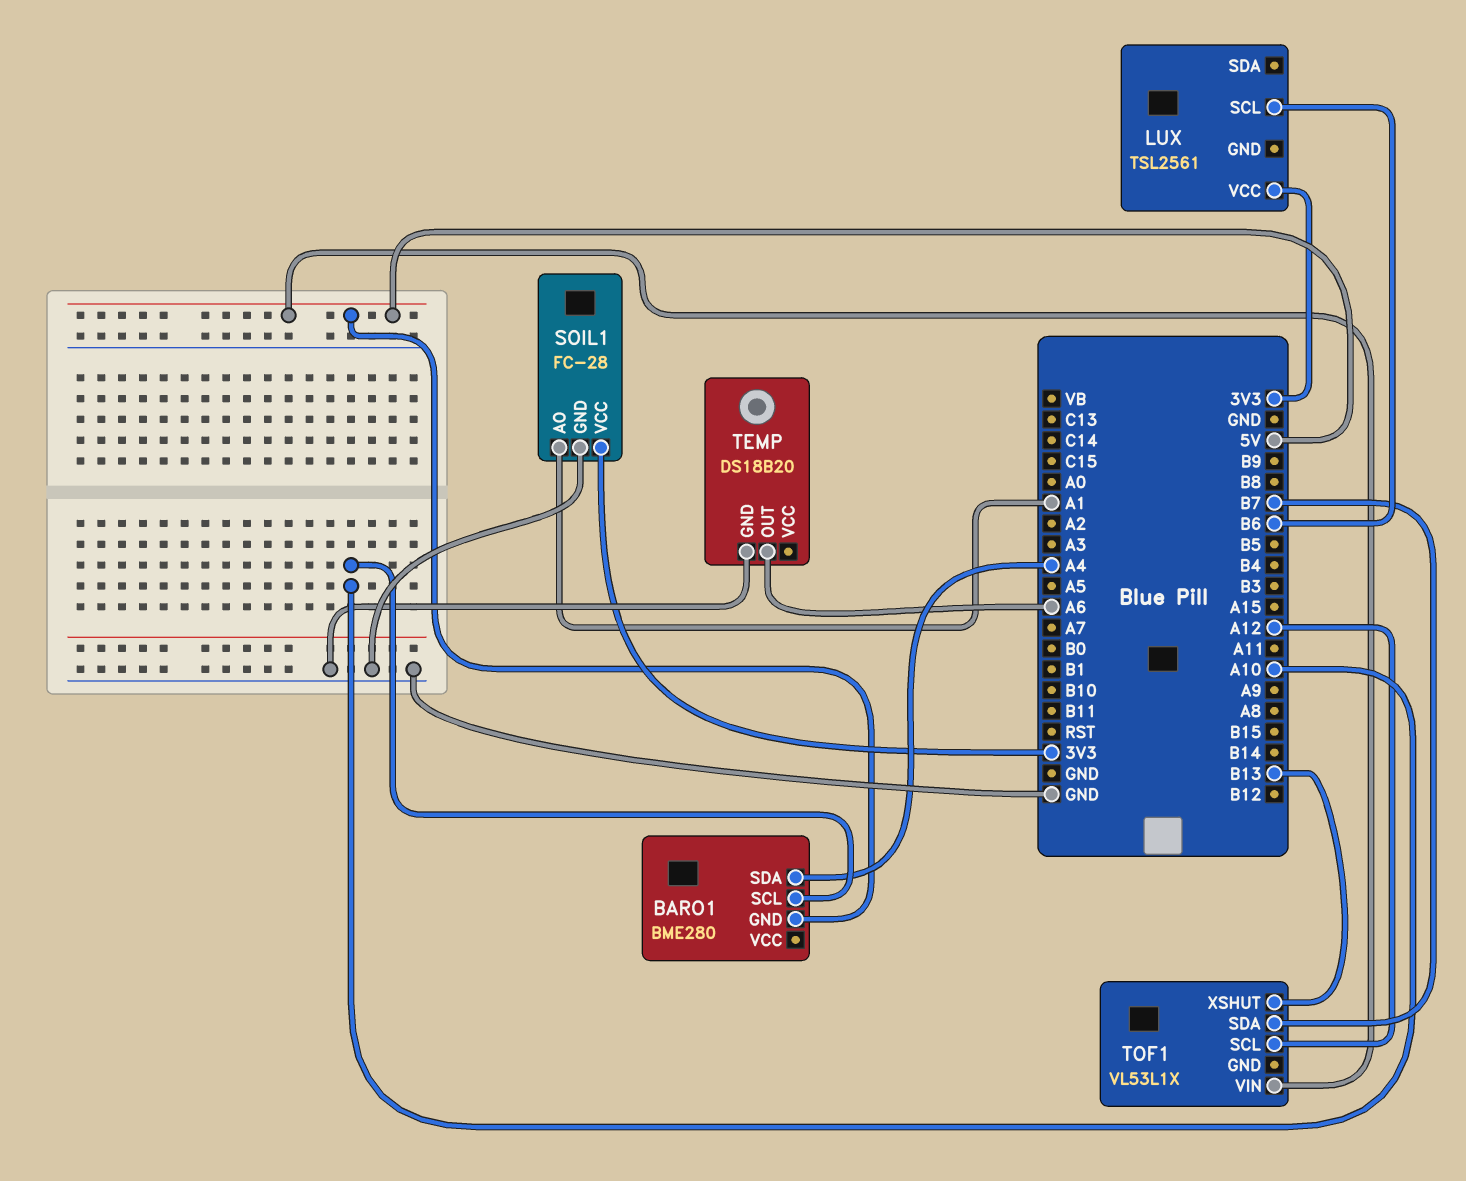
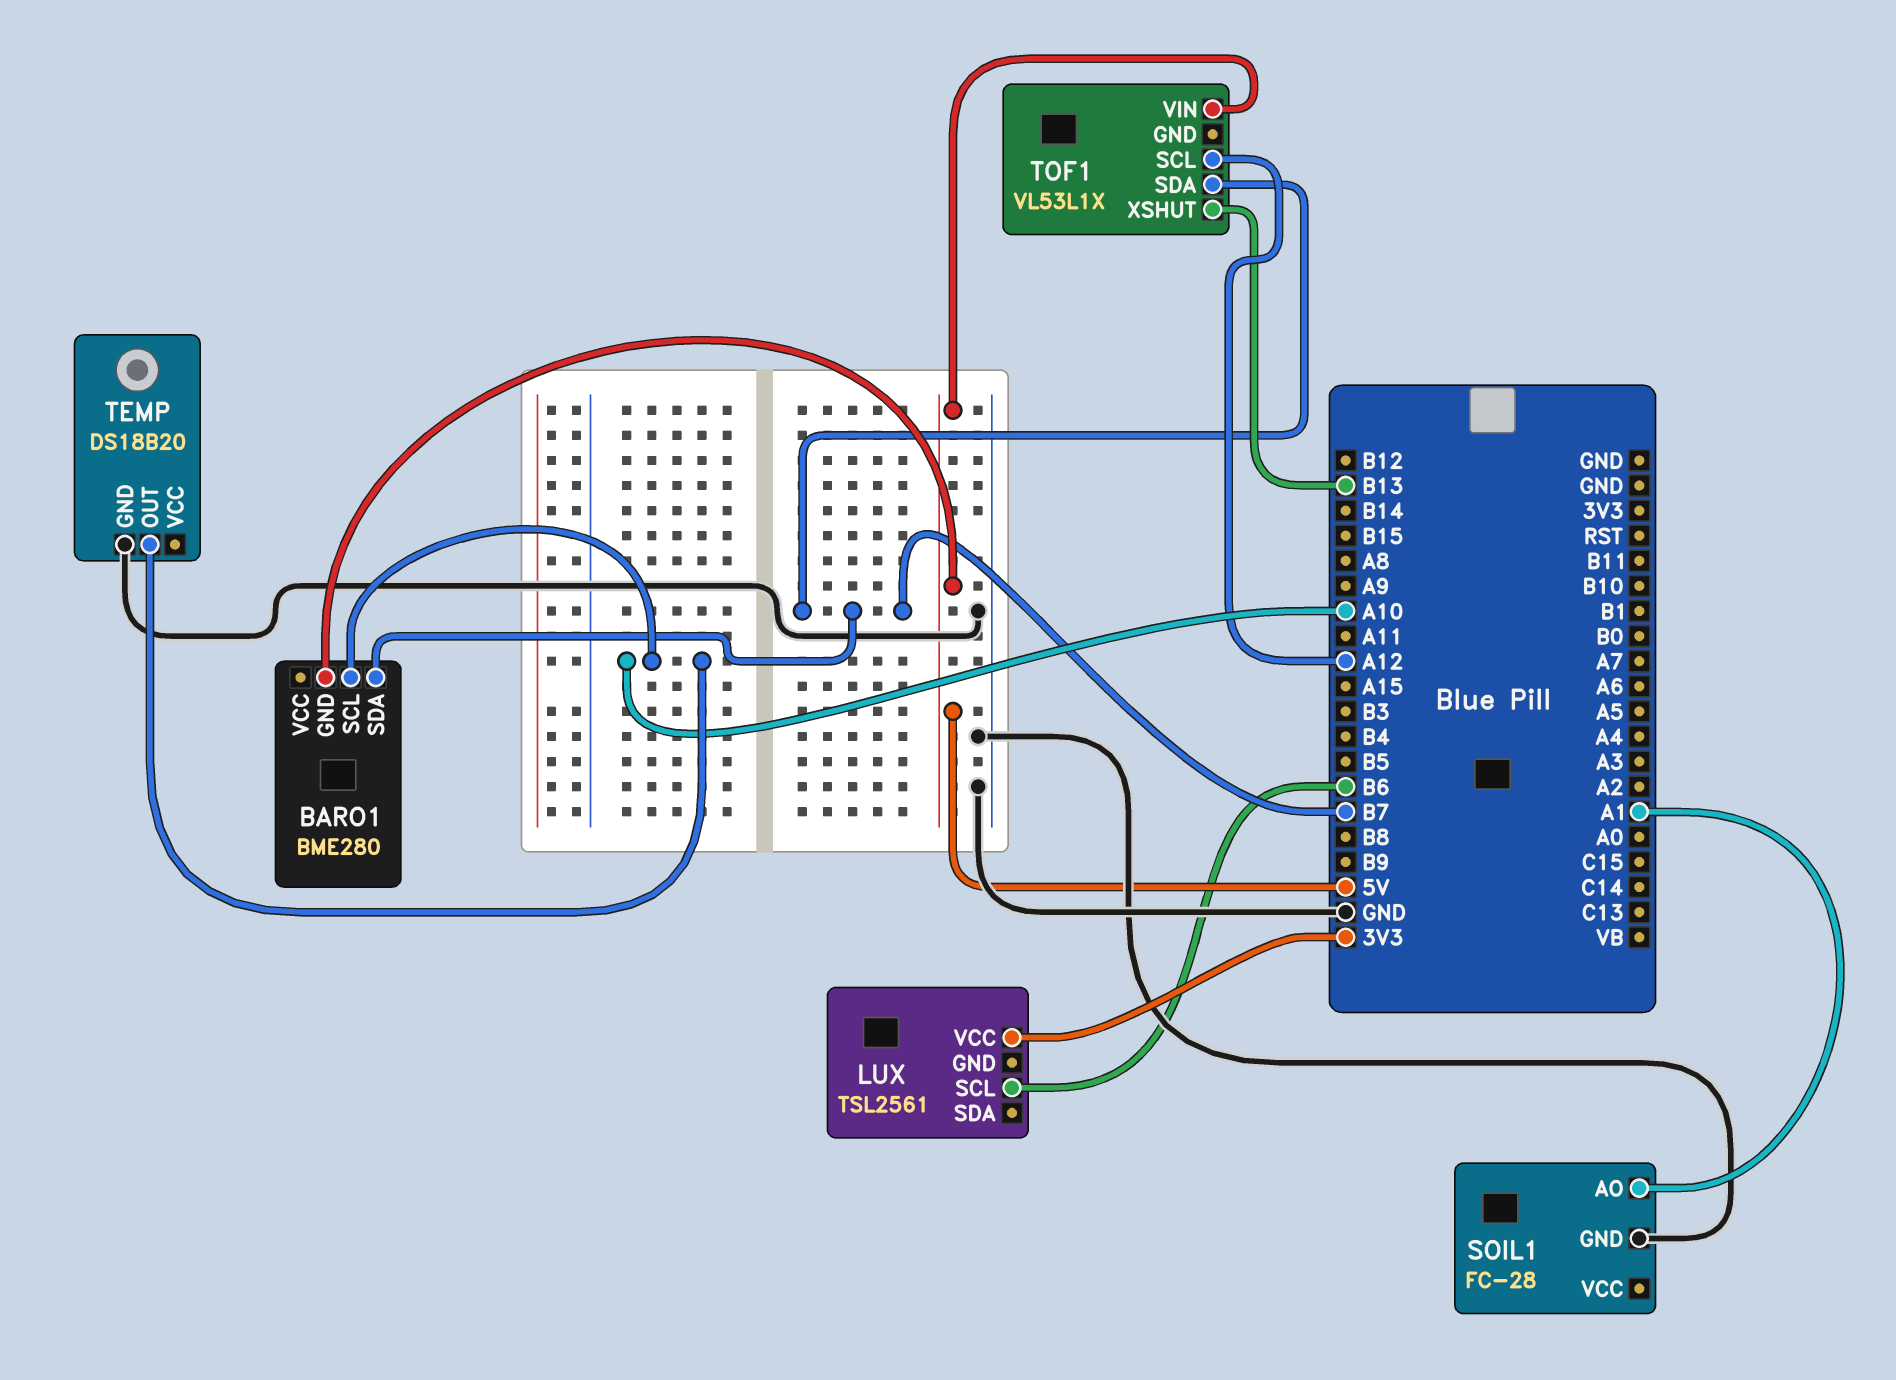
BARO1 pin SDA: A4 -> B7
SOIL1 pin VCC: 3V3 -> none
TEMP pin OUT: A6 -> A10

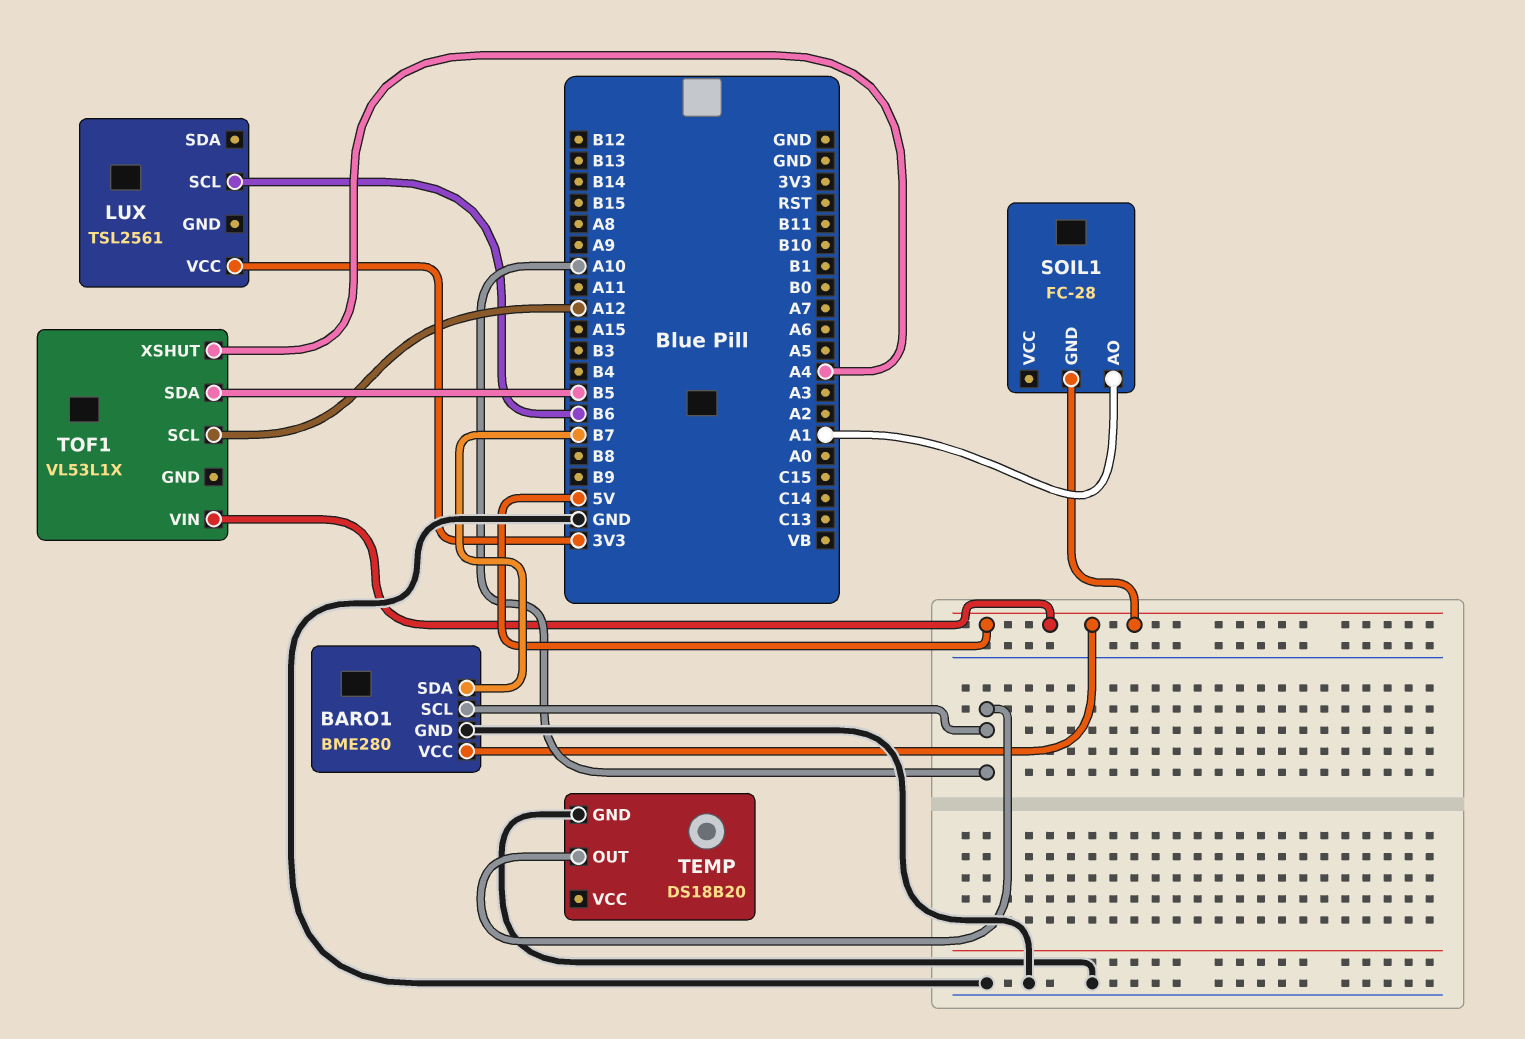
BARO1 pin GND: 5V -> GND
BARO1 pin VCC: none -> 5V
SOIL1 pin GND: GND -> 5V
TOF1 pin SDA: B7 -> B5
TOF1 pin XSHUT: B13 -> A4

